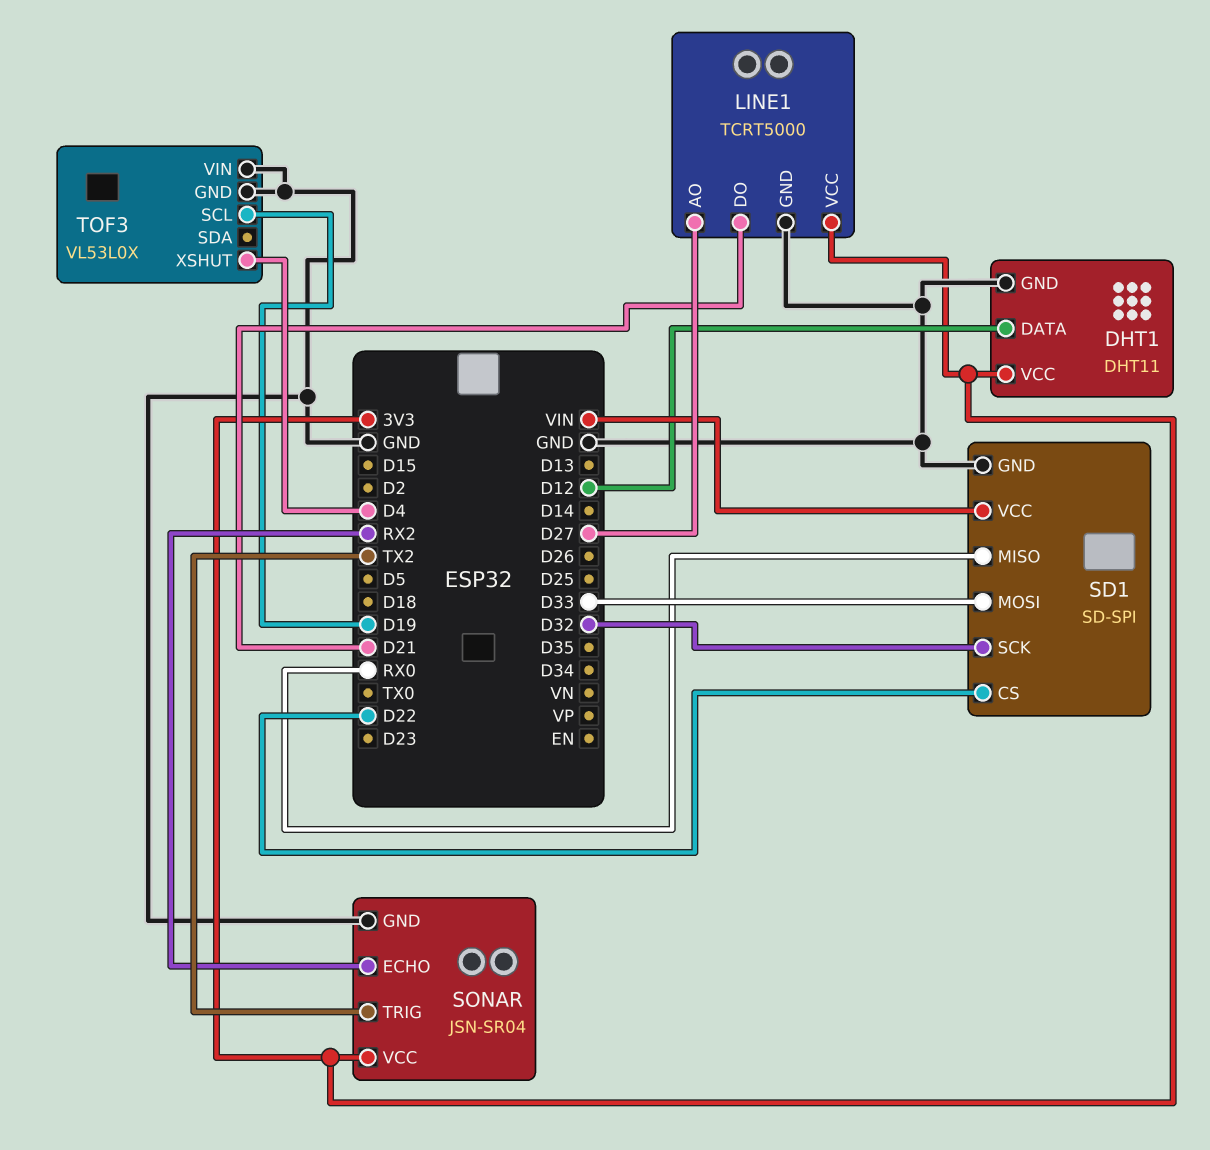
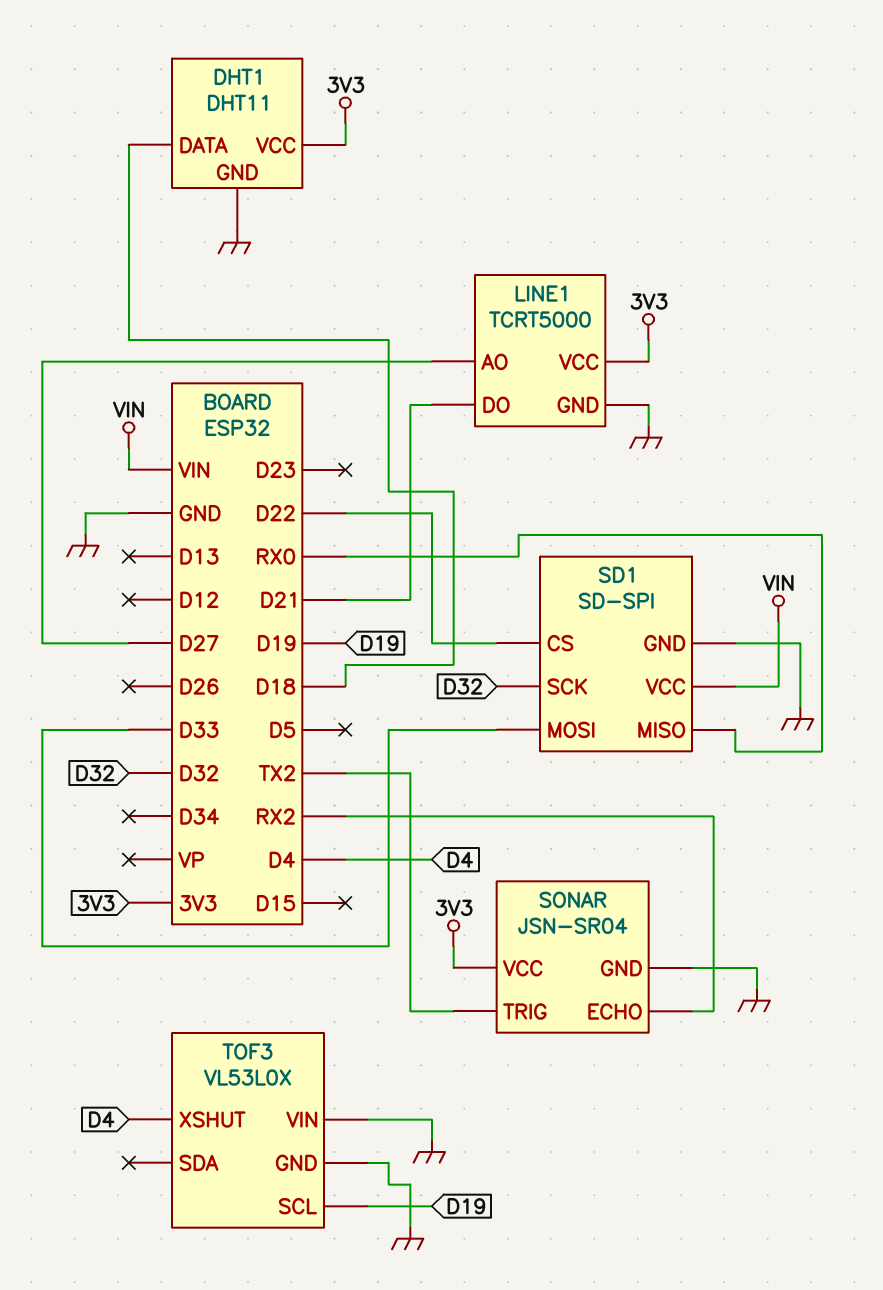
DHT1 pin DATA: D12 -> D18

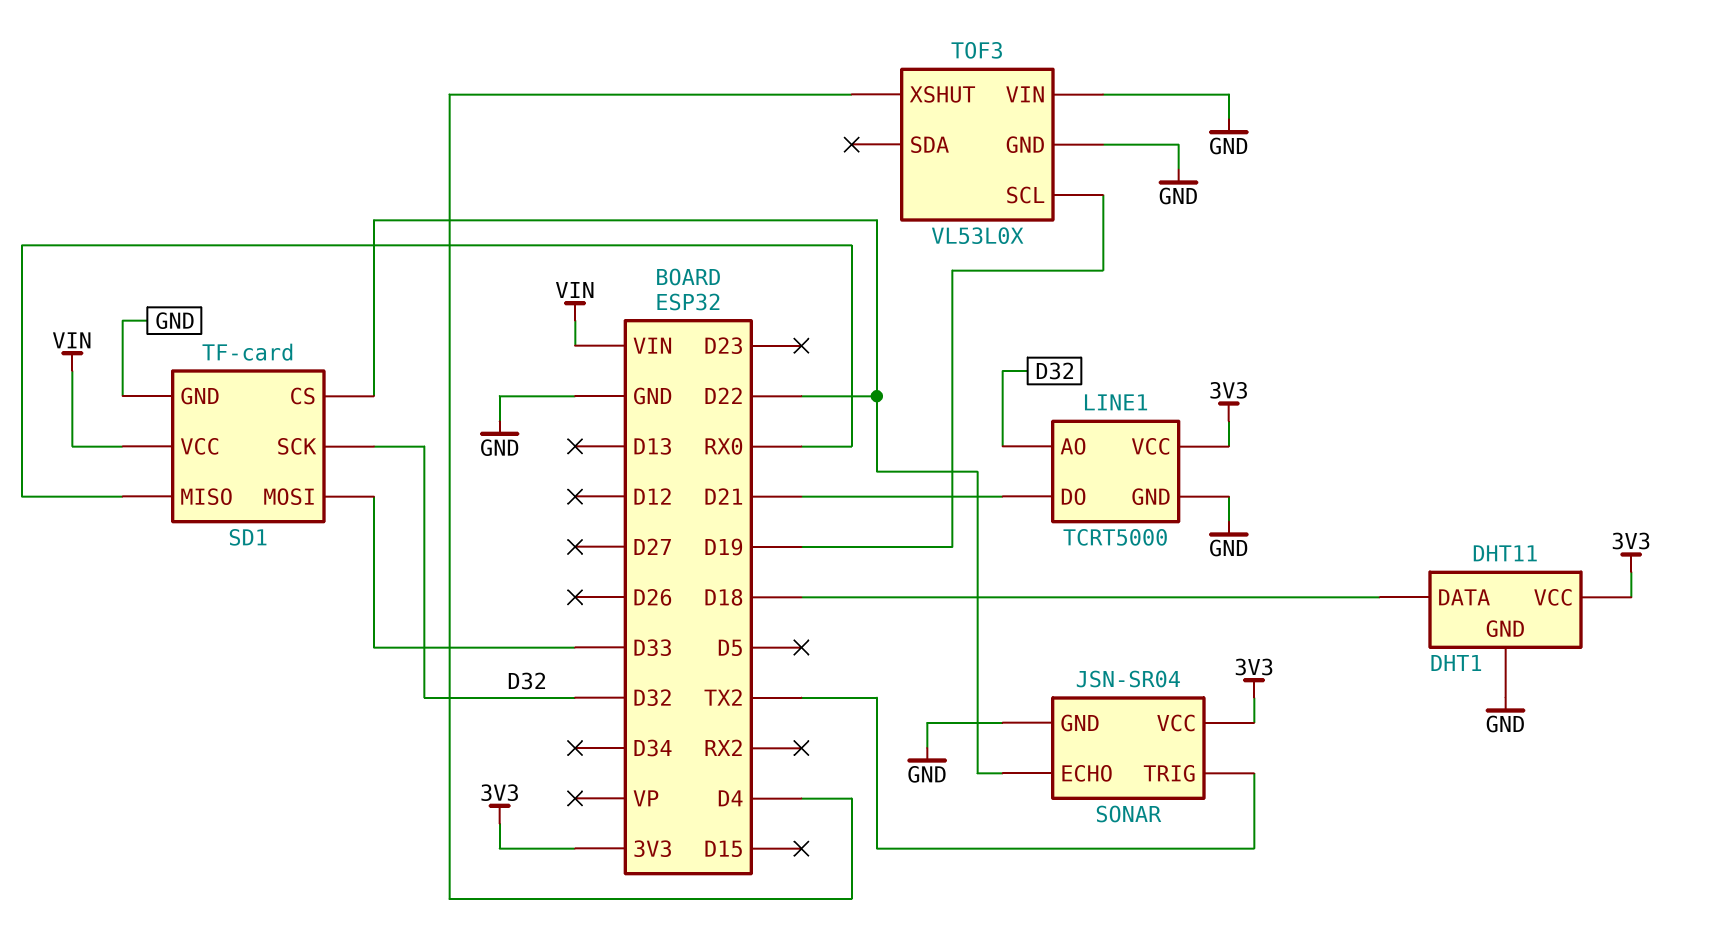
LINE1 pin AO: D27 -> D32
SD1: SD-SPI -> TF-card
SONAR pin ECHO: RX2 -> D22

